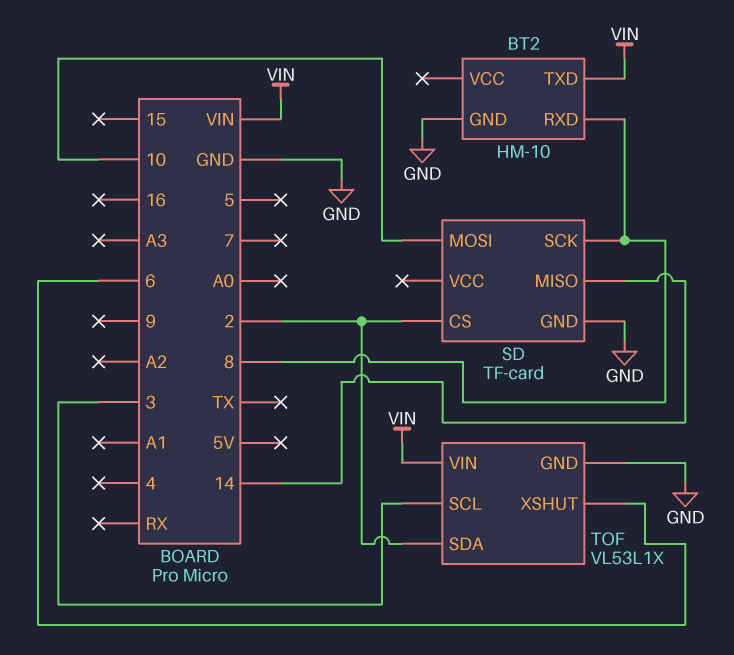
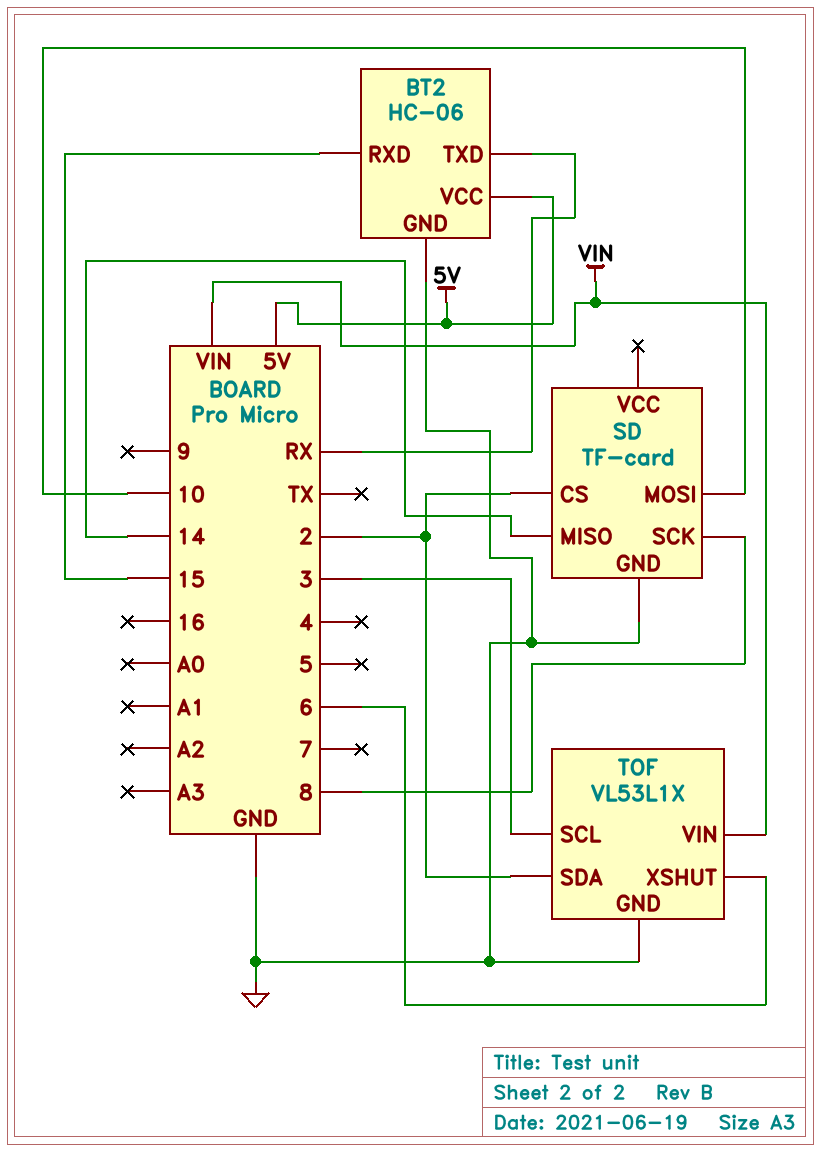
BT2: HM-10 -> HC-06
BT2 pin RXD: 8 -> 15
BT2 pin TXD: VIN -> RX
BT2 pin VCC: none -> 5V

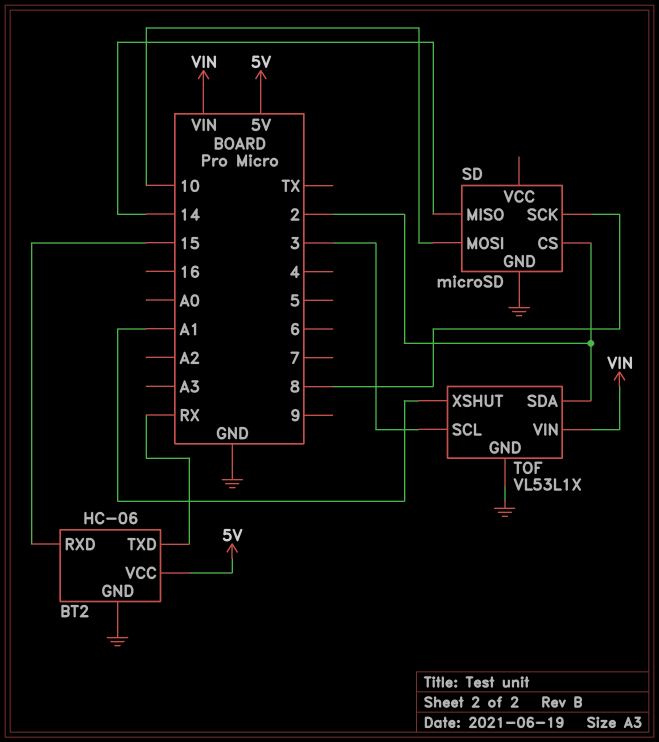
SD: TF-card -> microSD
TOF pin XSHUT: 6 -> A1

